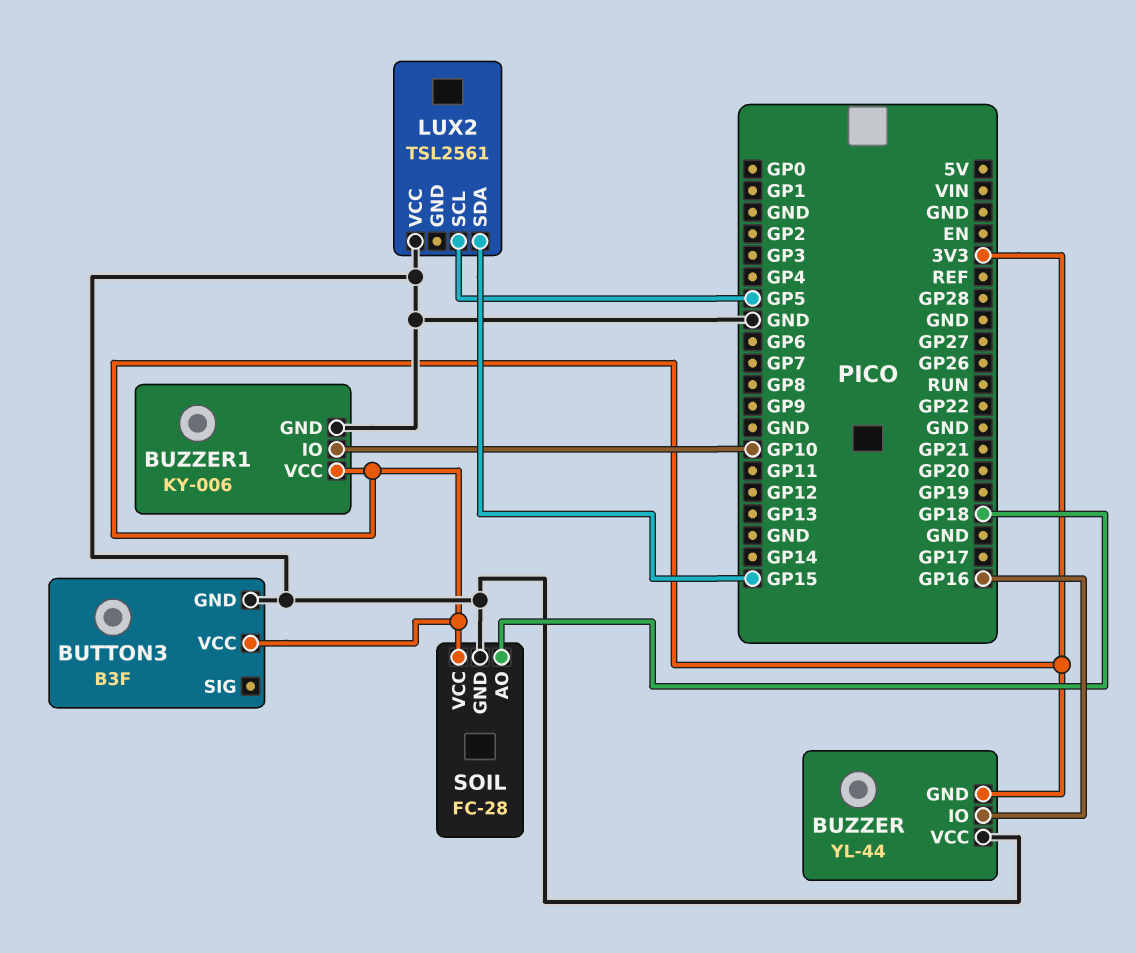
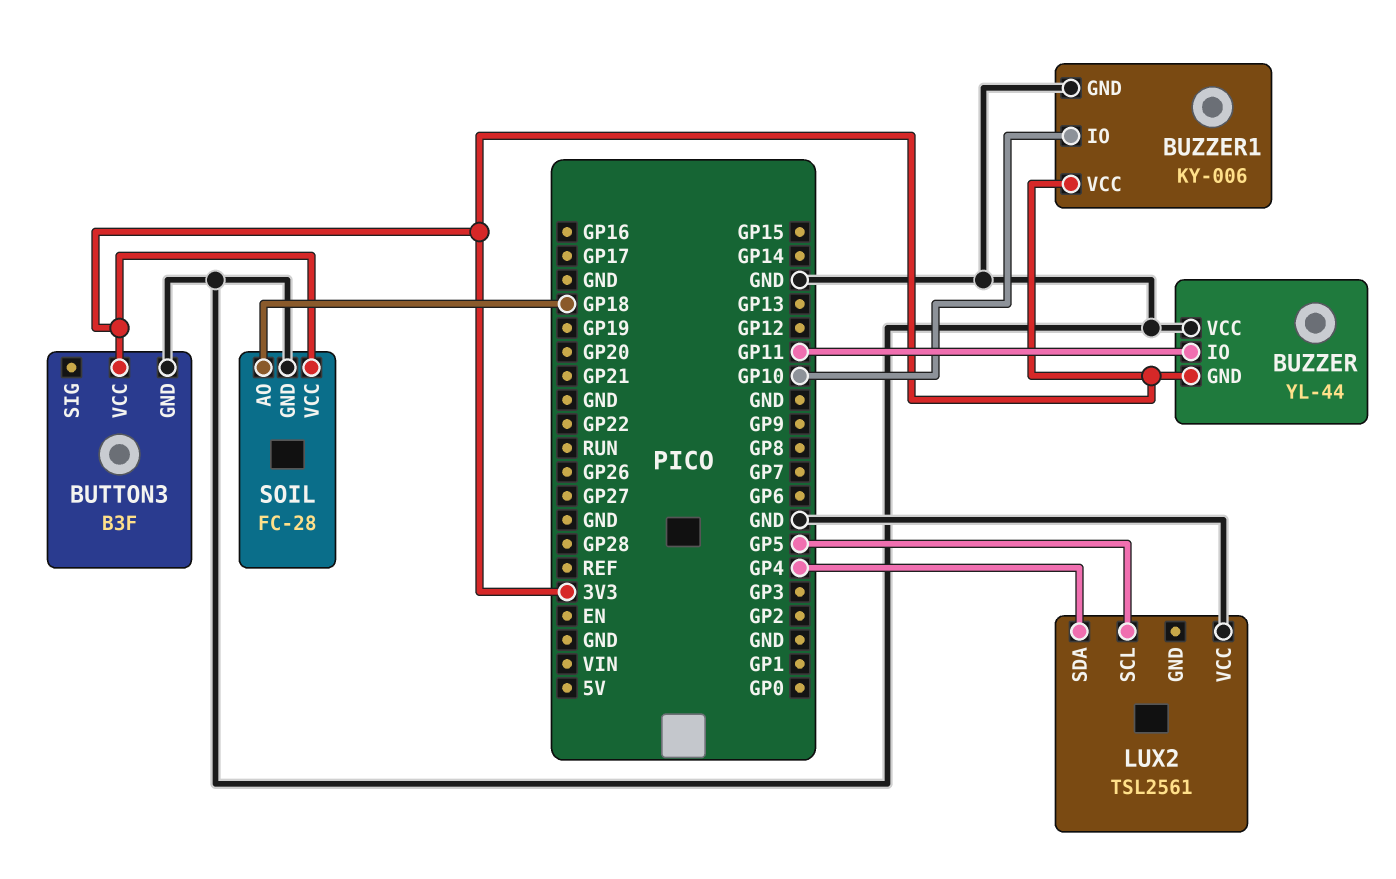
BUZZER pin IO: GP16 -> GP11
LUX2 pin SDA: GP15 -> GP4

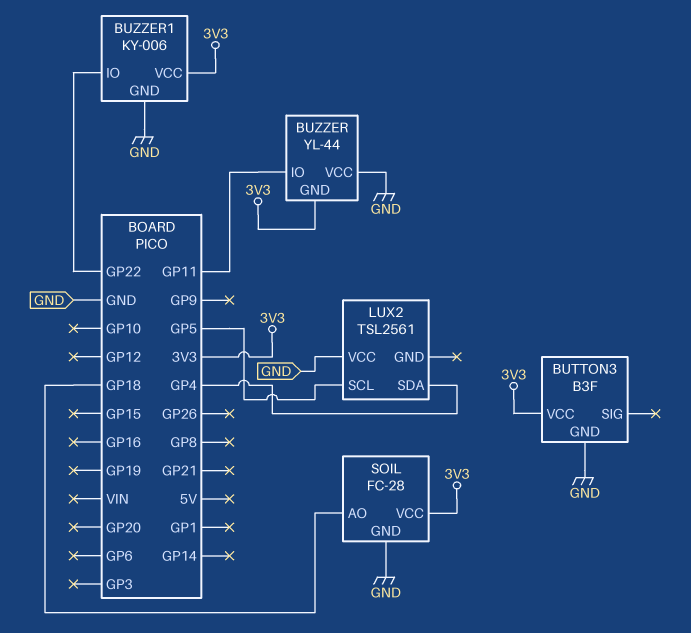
BUZZER1 pin IO: GP10 -> GP22

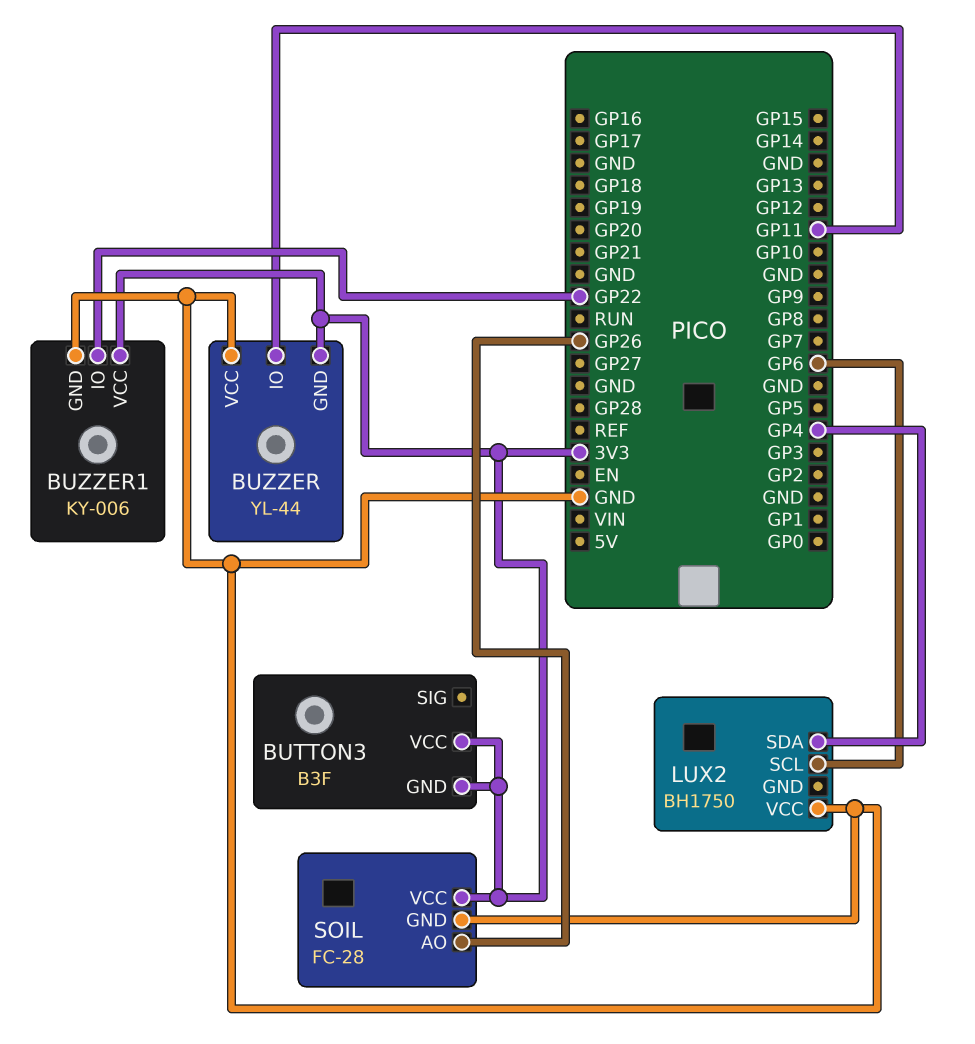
BUTTON3 pin GND: GND -> 3V3
LUX2: TSL2561 -> BH1750
LUX2 pin SCL: GP5 -> GP6
SOIL pin AO: GP18 -> GP26

